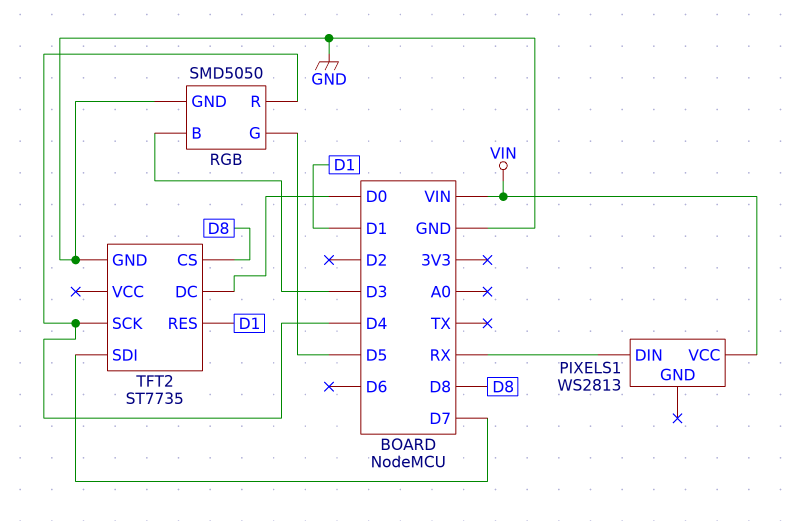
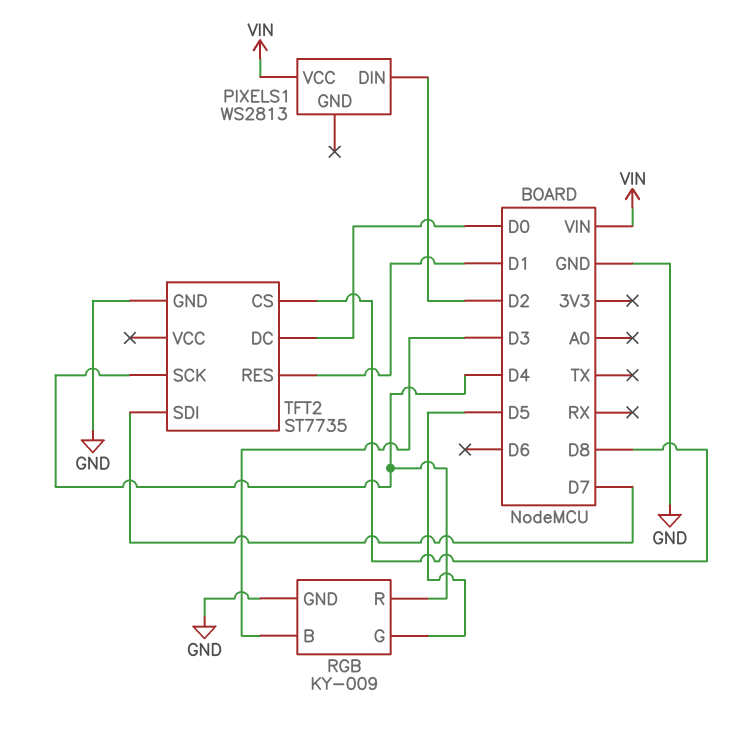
PIXELS1 pin DIN: RX -> D2
RGB: SMD5050 -> KY-009

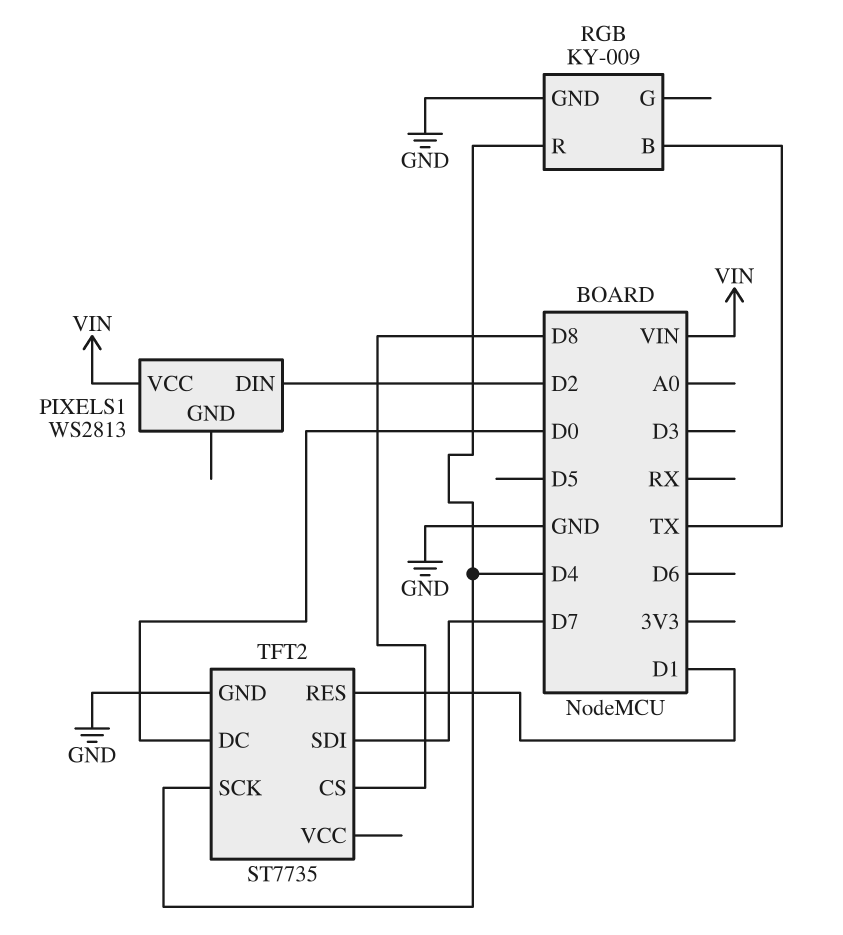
RGB pin B: D3 -> TX
RGB pin G: D5 -> none

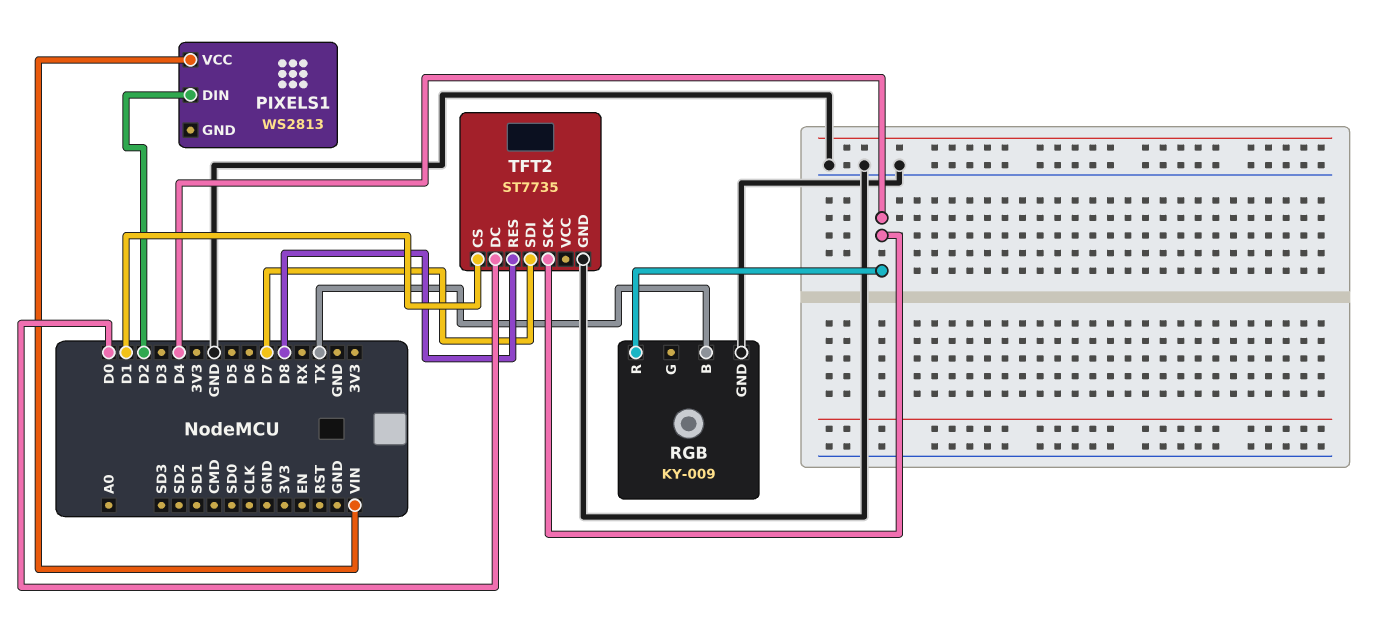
TFT2 pin CS: D8 -> D1
TFT2 pin RES: D1 -> D8

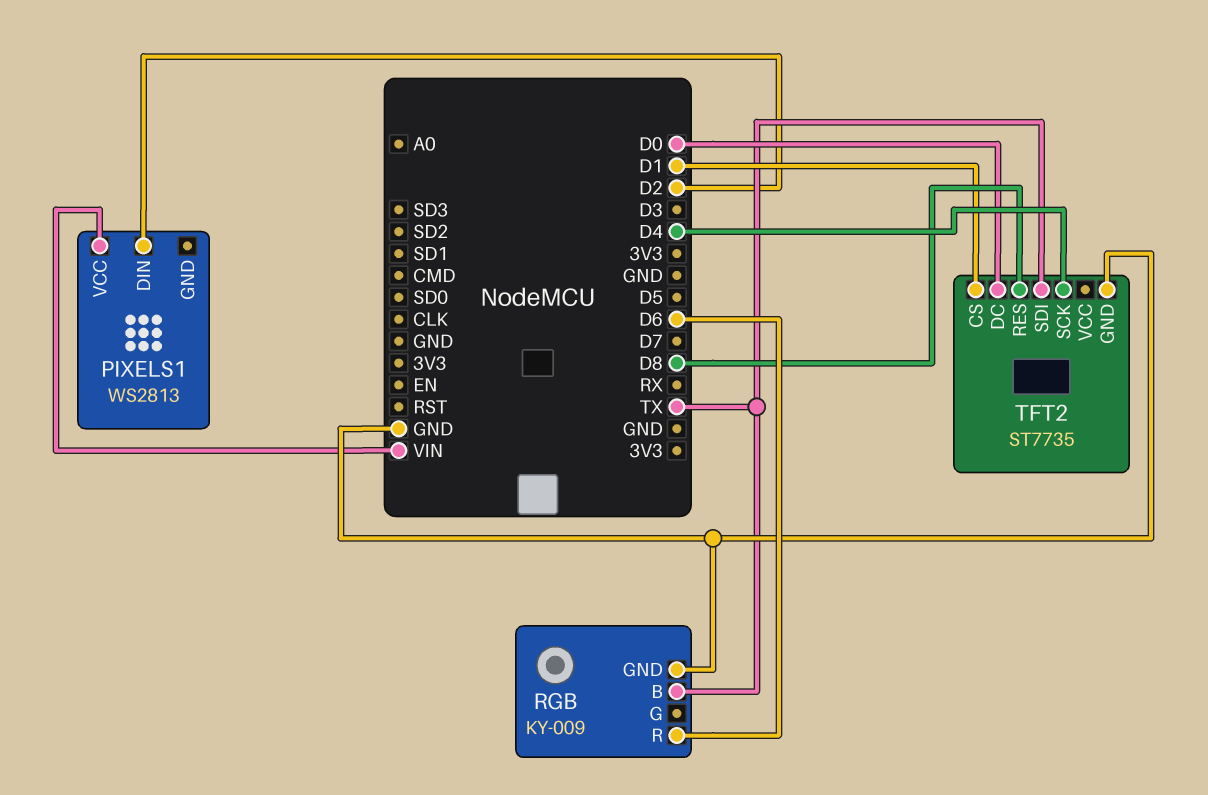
RGB pin R: D4 -> D6
TFT2 pin SDI: D7 -> TX

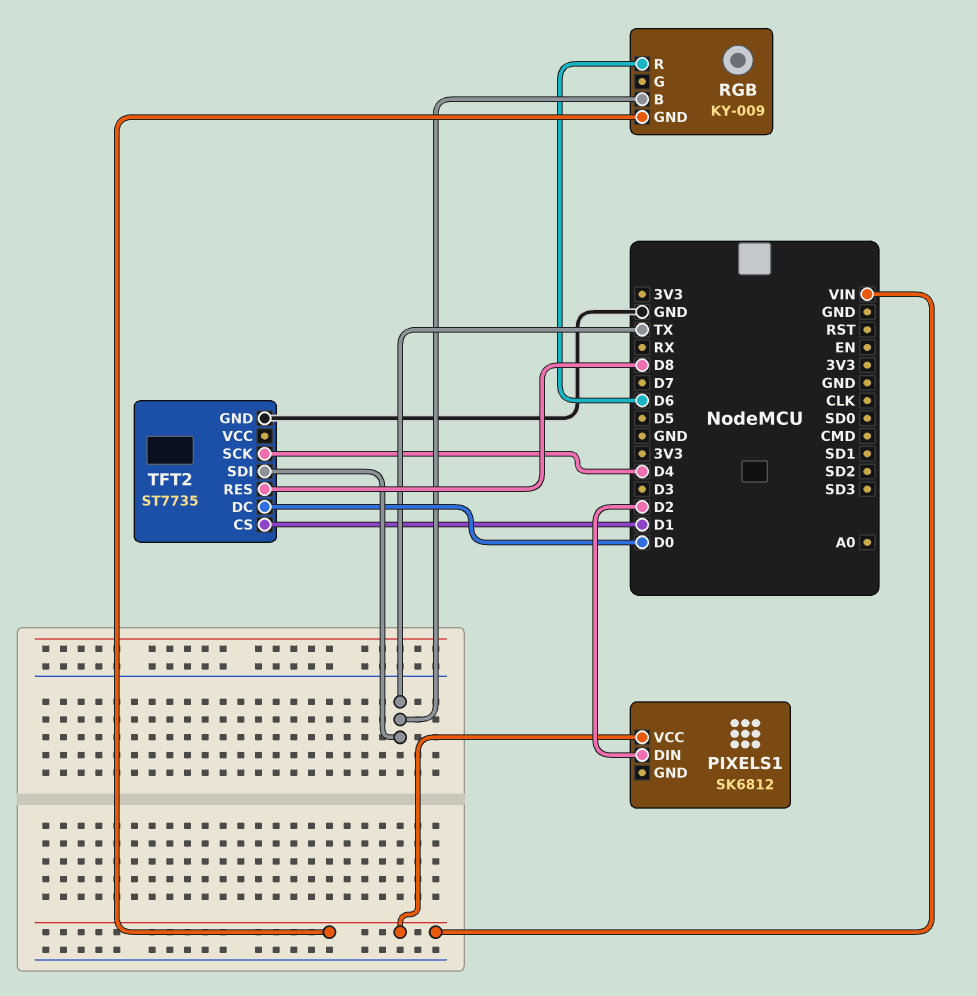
PIXELS1: WS2813 -> SK6812
RGB pin GND: GND -> VIN

